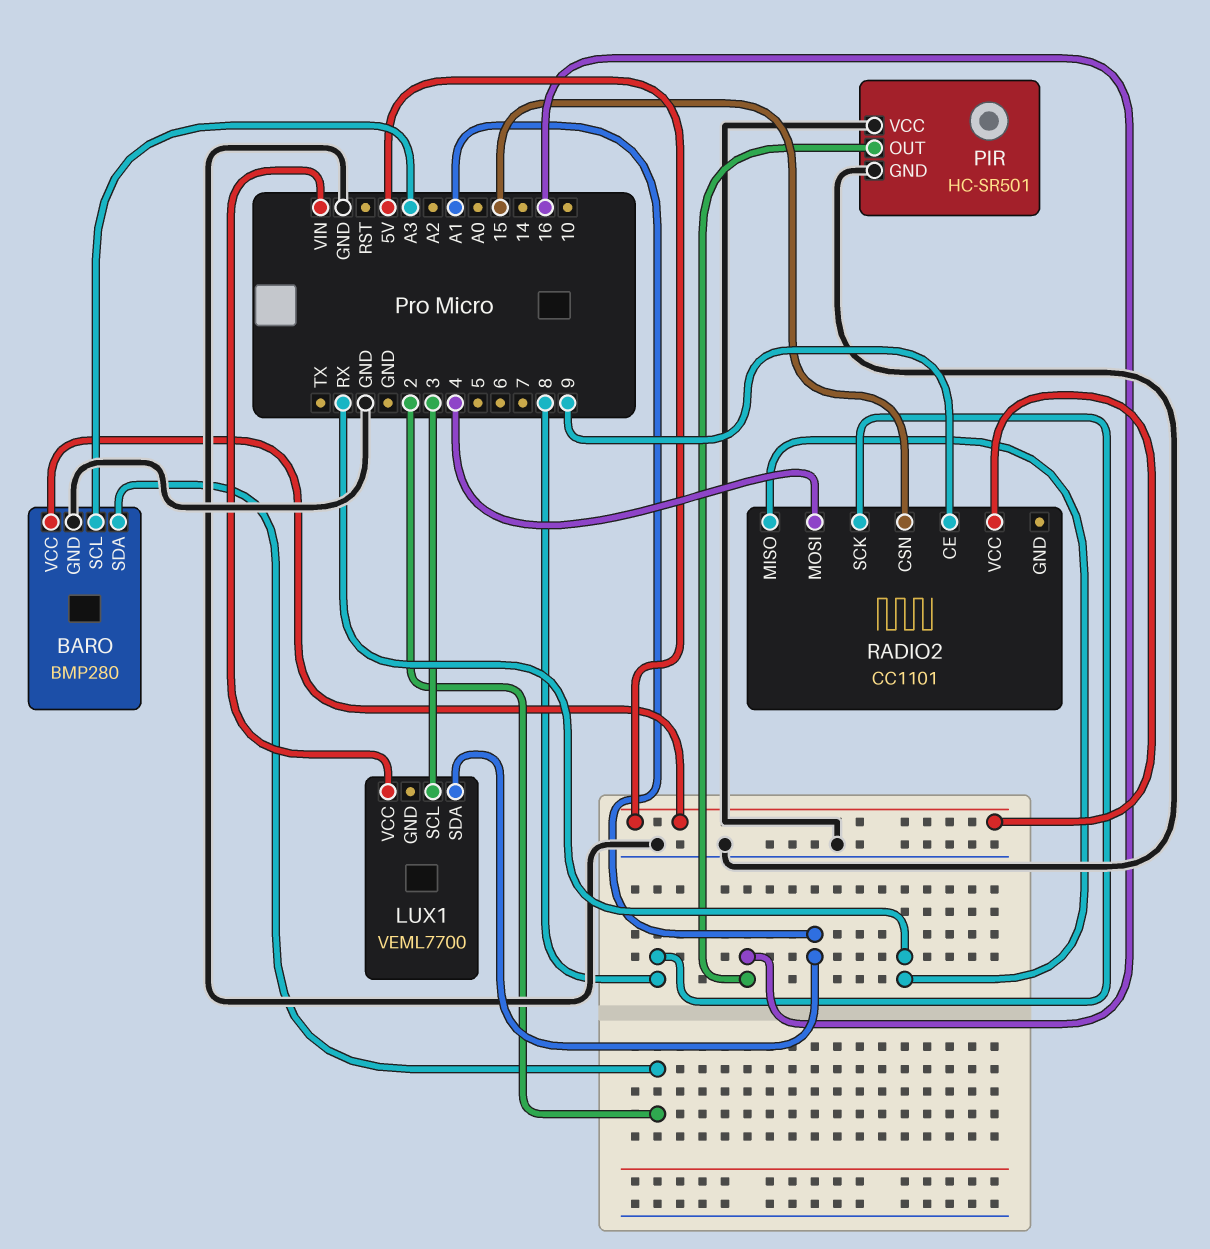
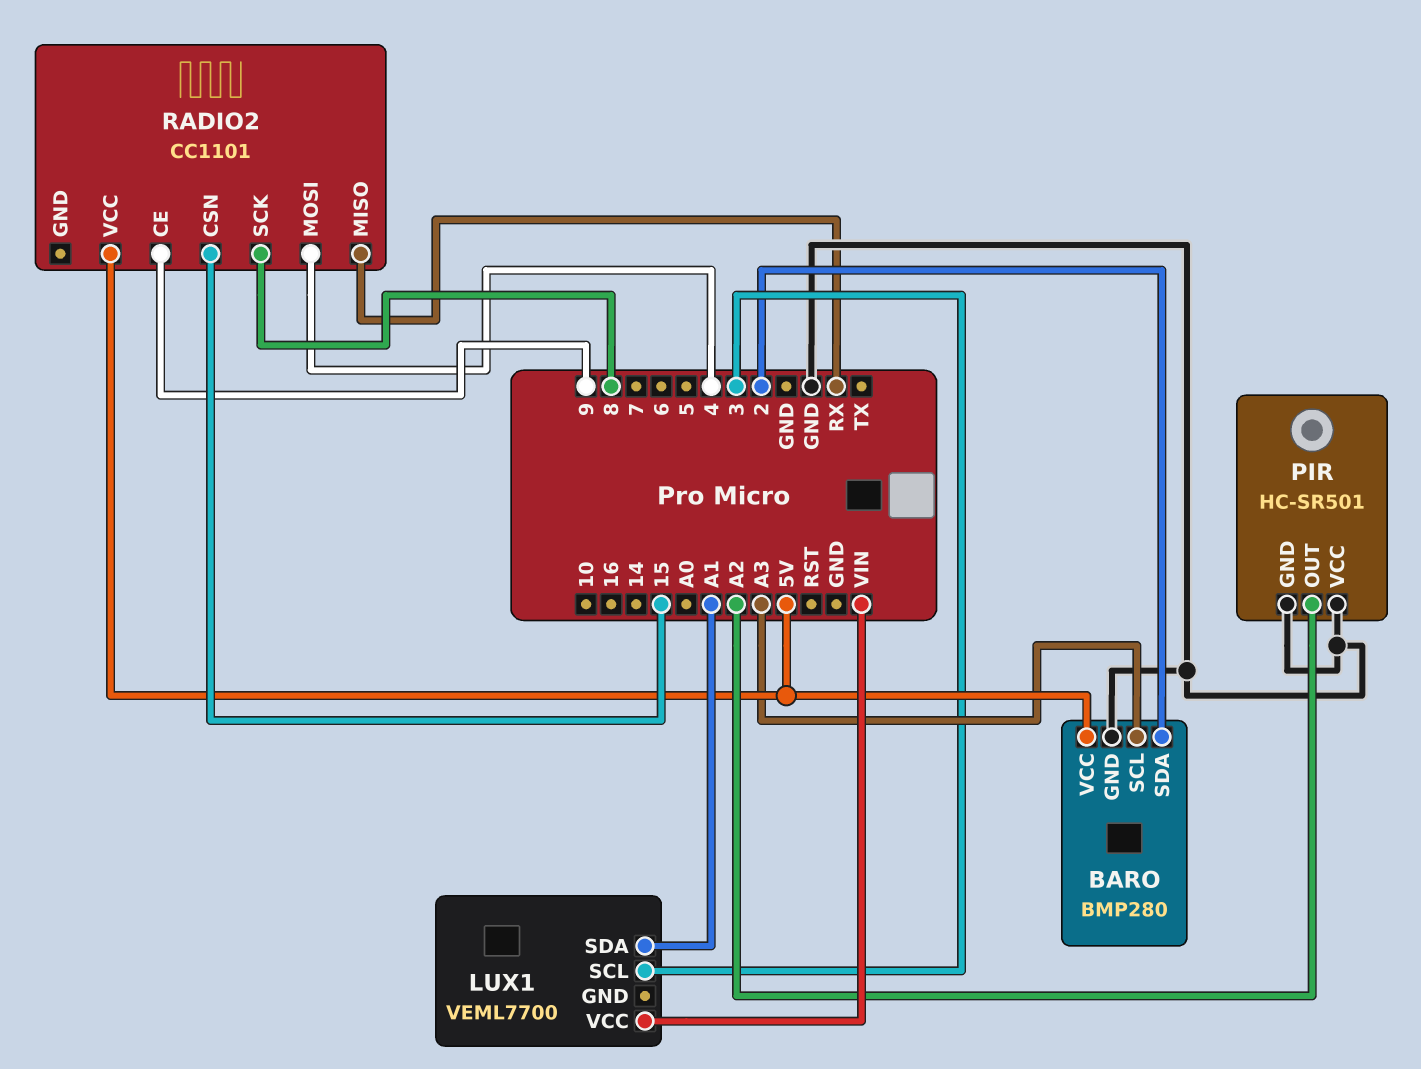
PIR pin OUT: 16 -> A2

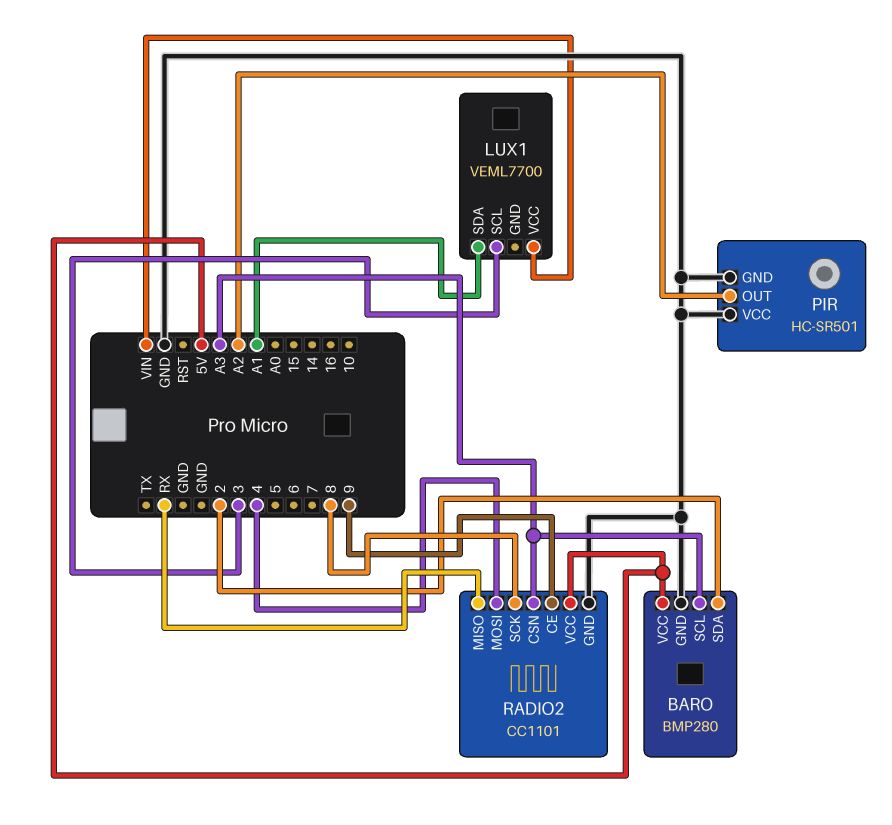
RADIO2 pin CSN: 15 -> A3
RADIO2 pin GND: none -> GND

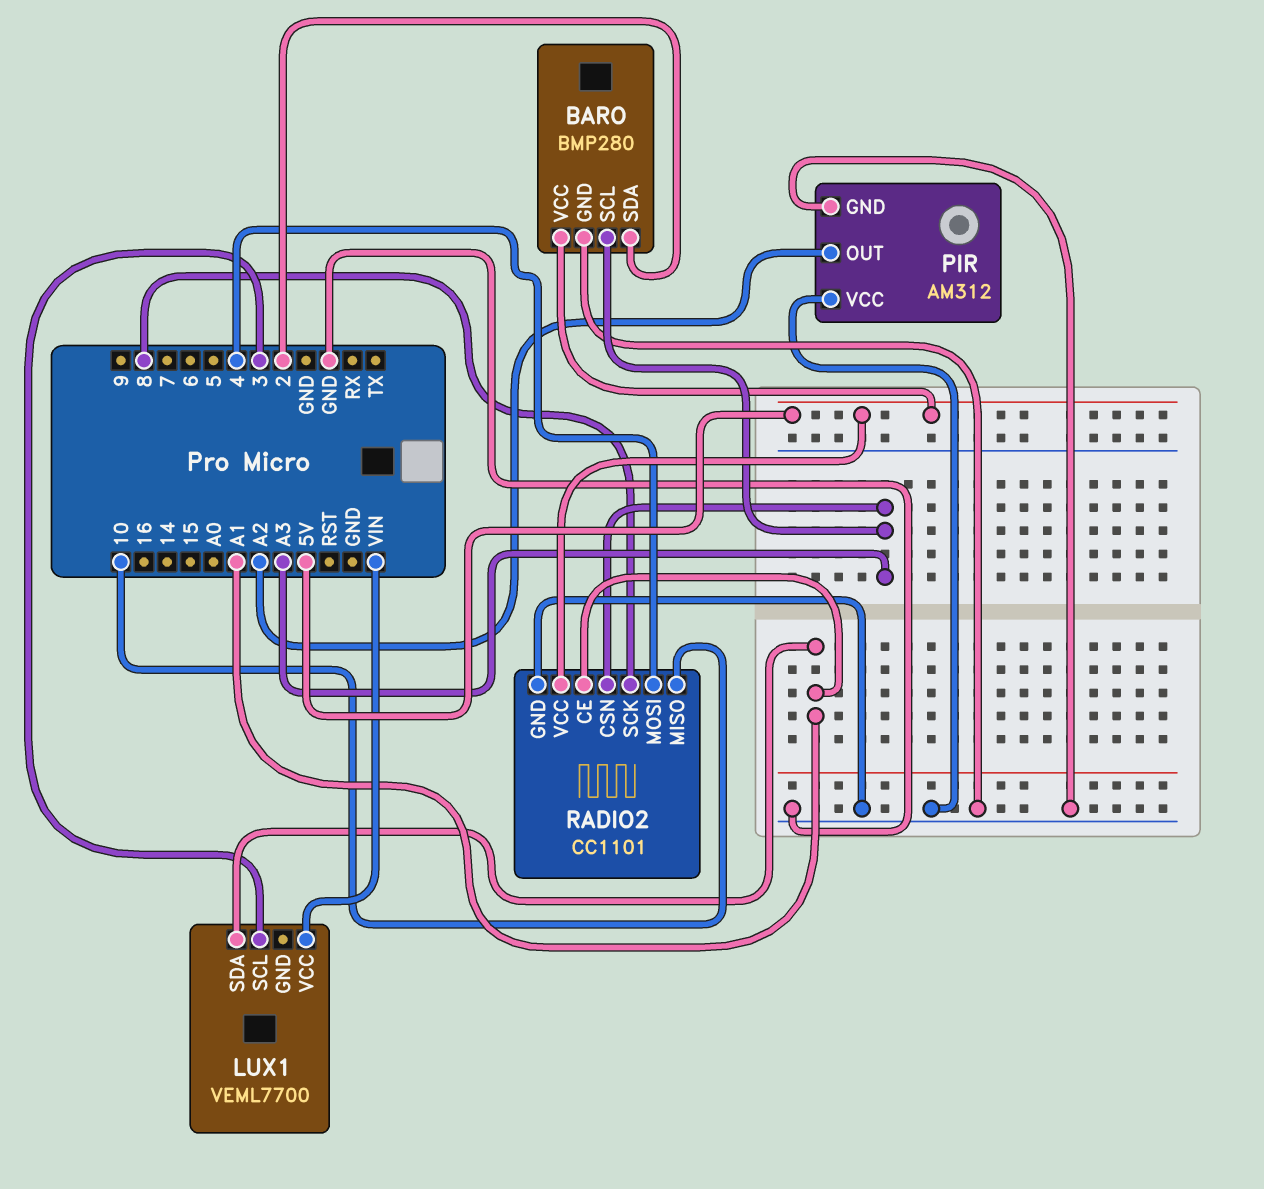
PIR: HC-SR501 -> AM312
RADIO2 pin CE: 9 -> A1
RADIO2 pin MISO: RX -> 10

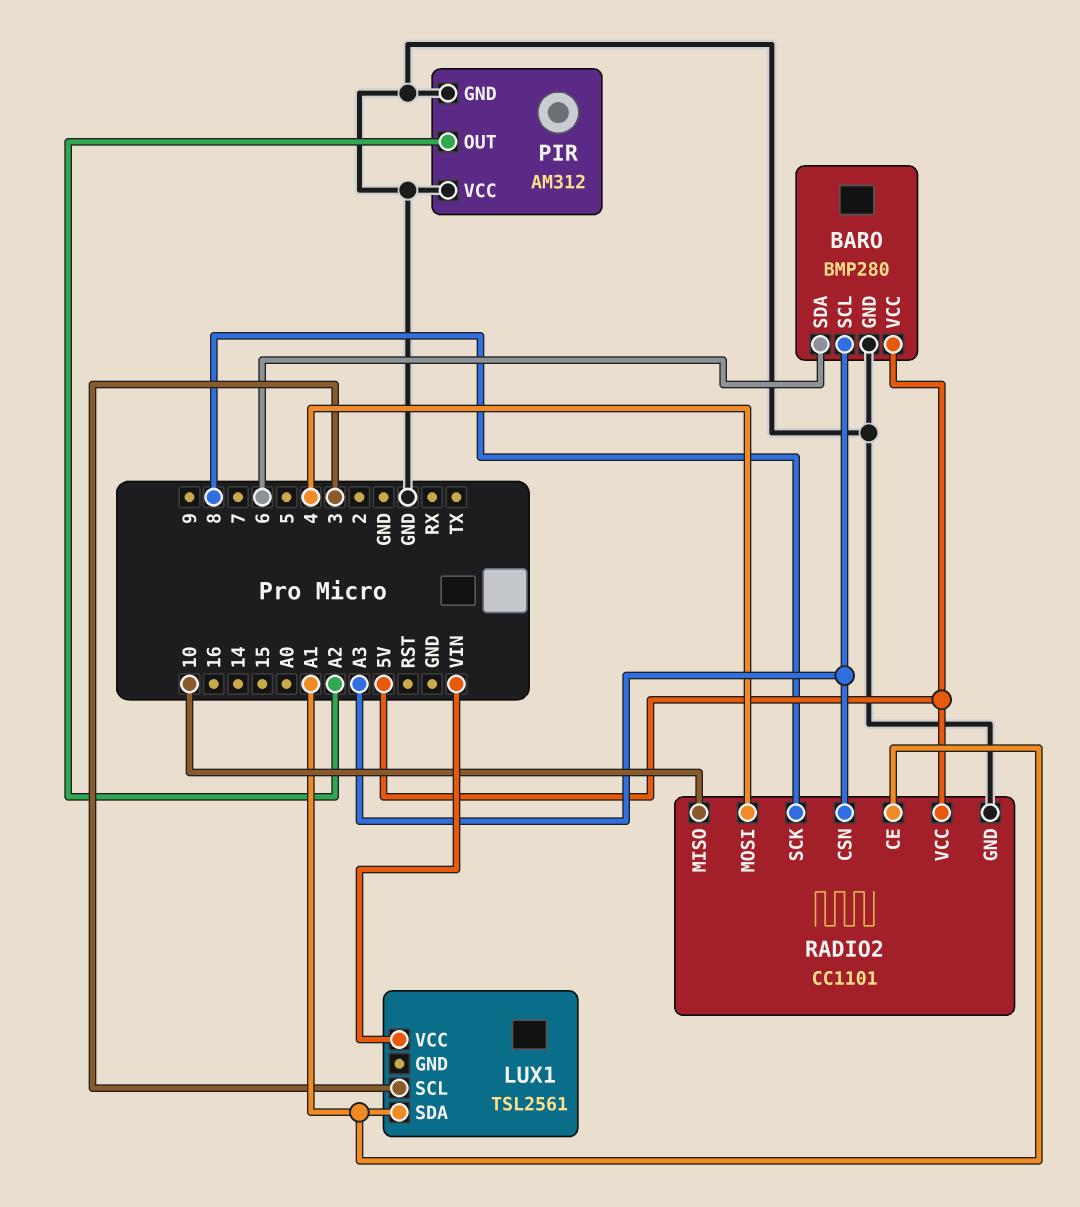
BARO pin SDA: 2 -> 6
LUX1: VEML7700 -> TSL2561

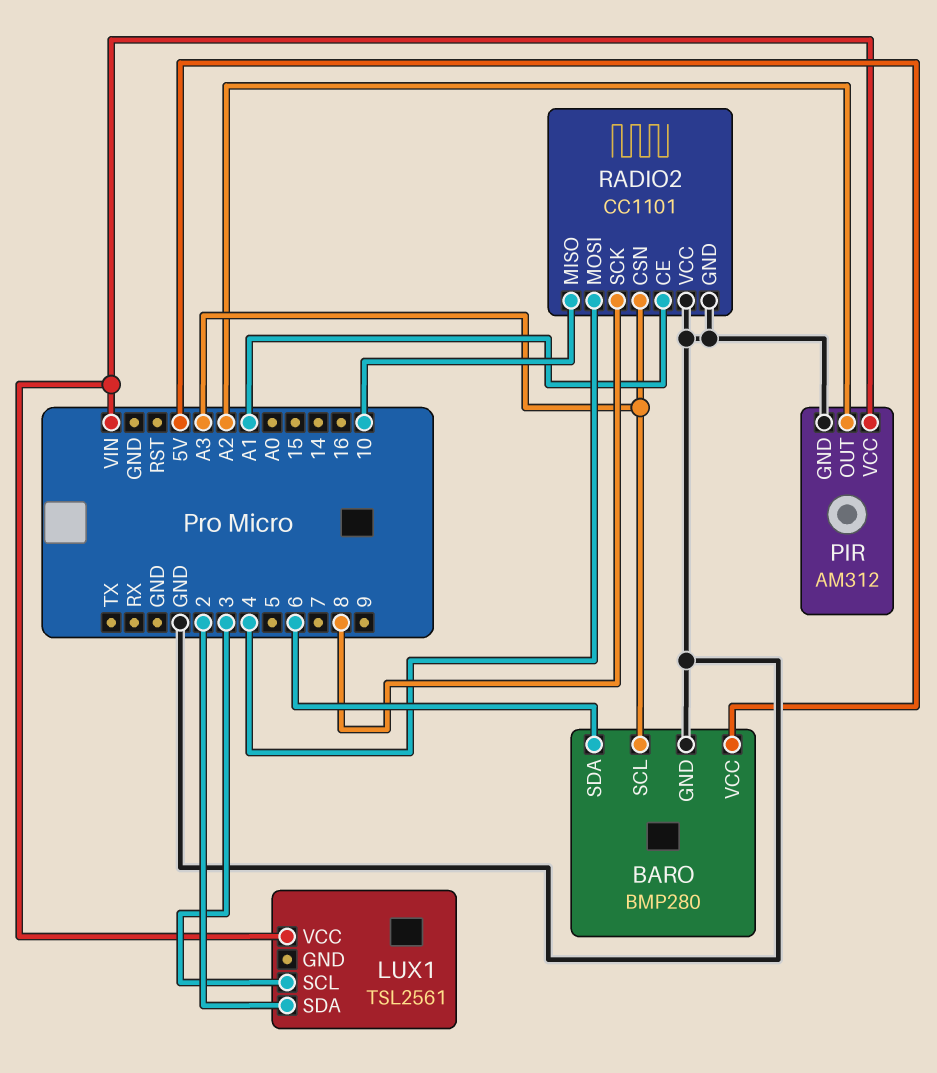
LUX1 pin SDA: A1 -> 2
PIR pin VCC: GND -> VIN
RADIO2 pin VCC: 5V -> GND

